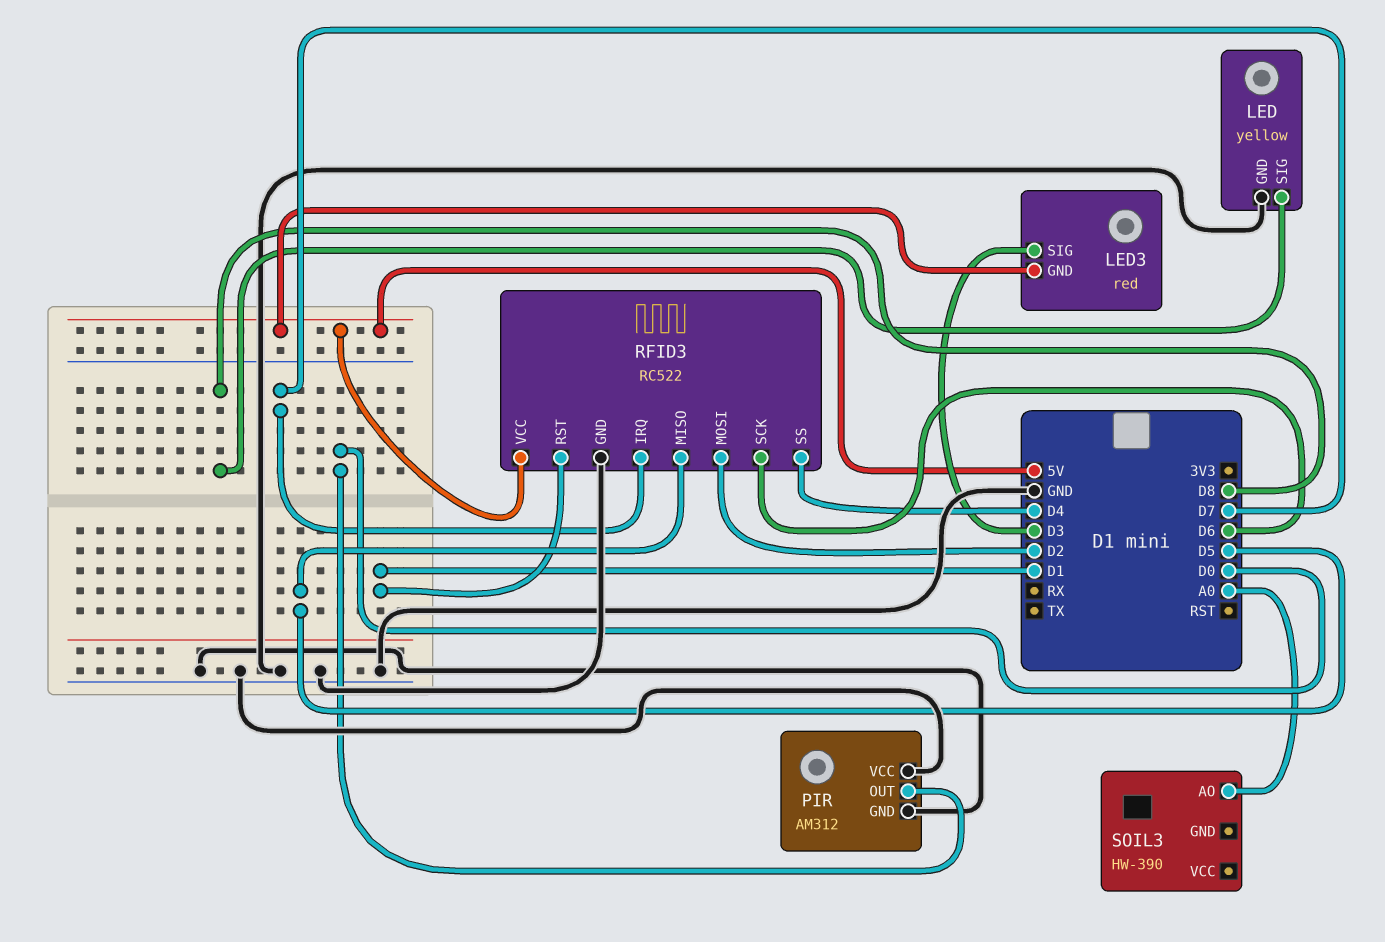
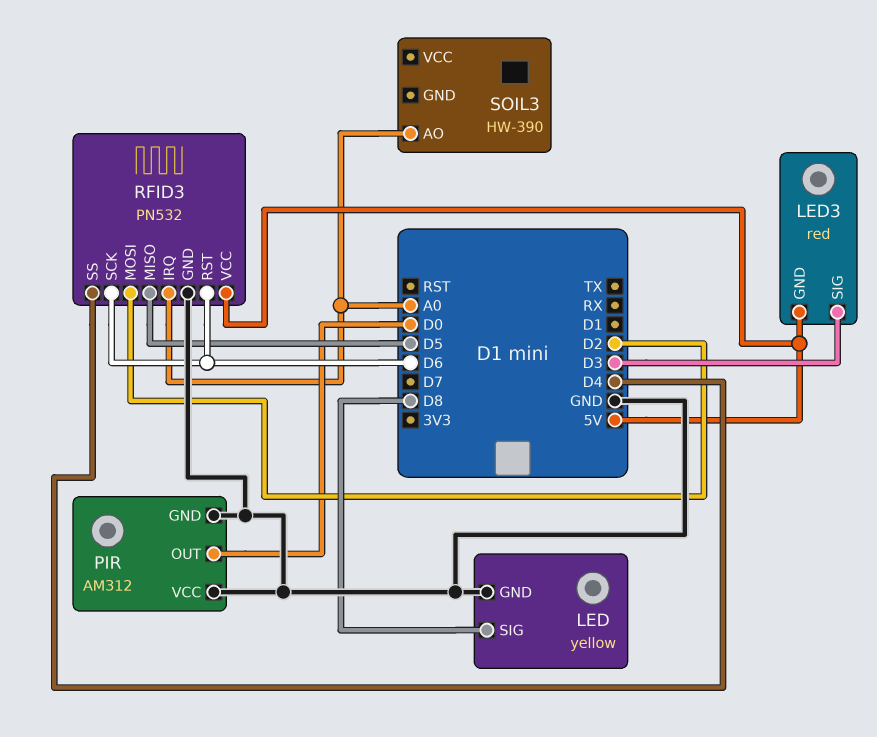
RFID3: RC522 -> PN532
RFID3 pin IRQ: D7 -> A0
RFID3 pin RST: D1 -> D6

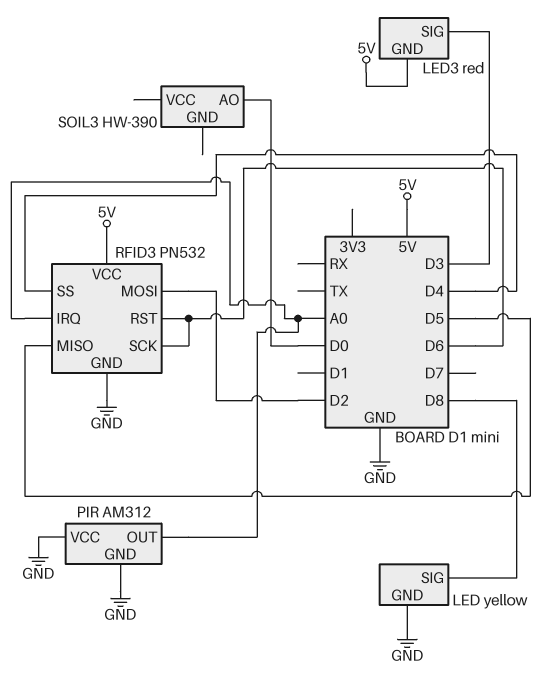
PIR pin OUT: D0 -> A0
SOIL3 pin AO: A0 -> D0

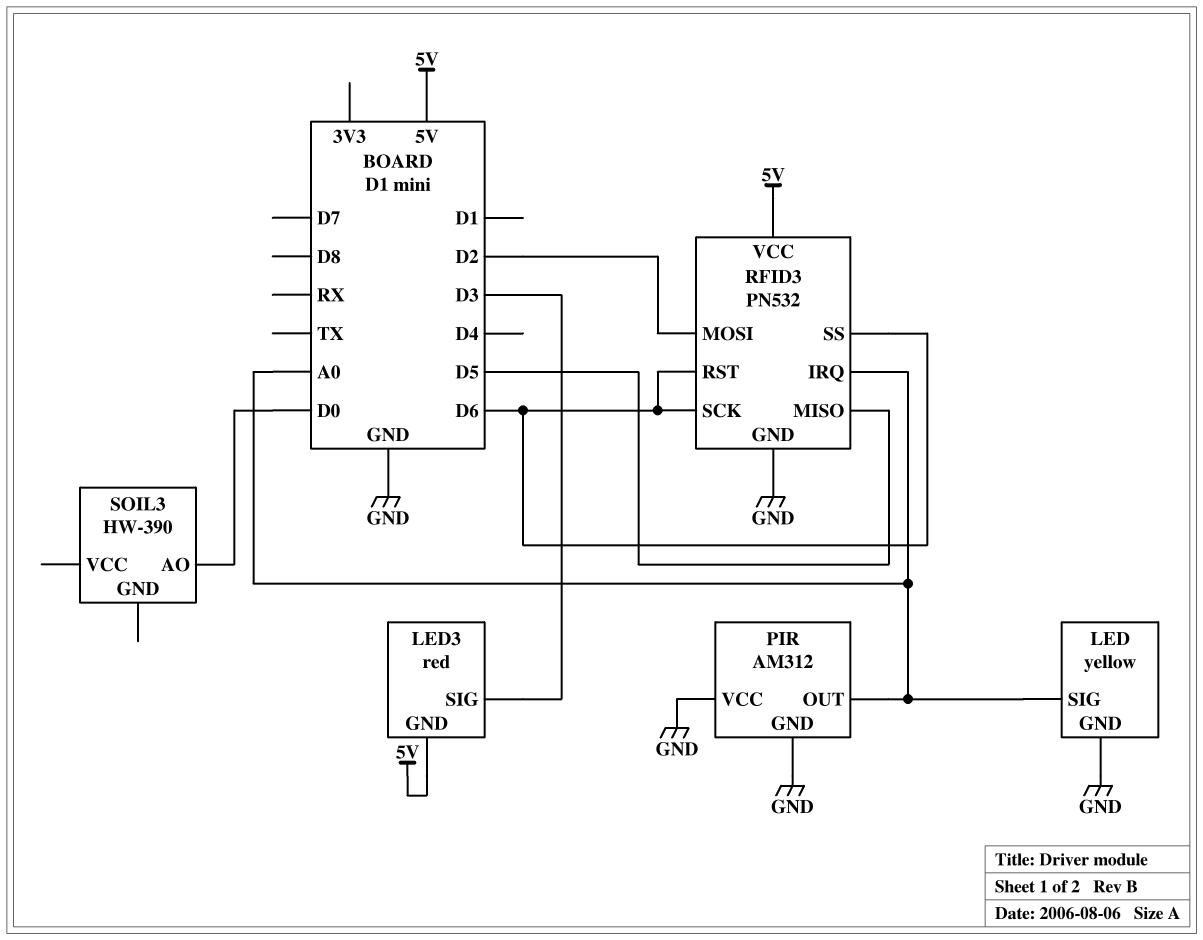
LED pin SIG: D8 -> A0
RFID3 pin SS: D4 -> D6

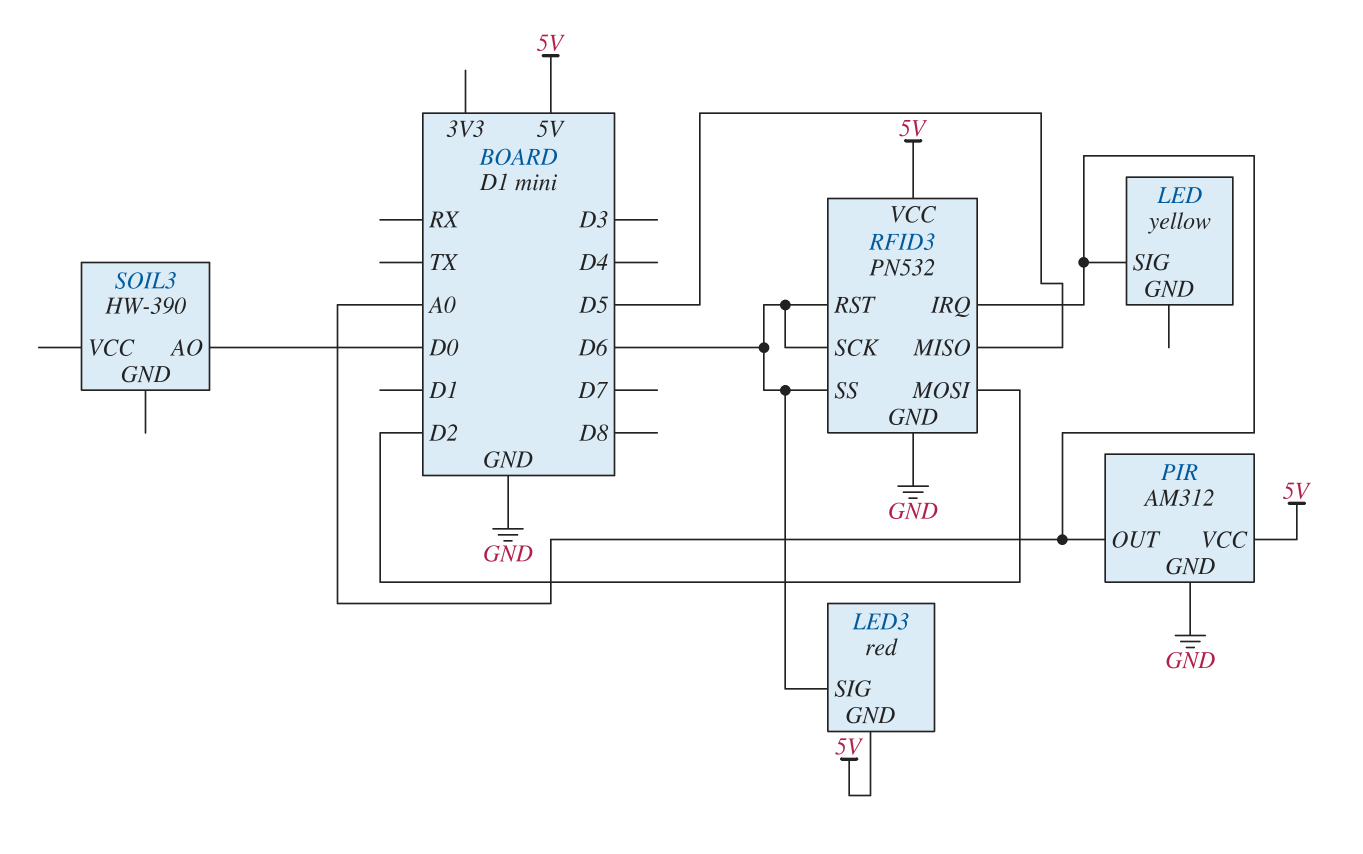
LED pin GND: GND -> none
LED3 pin SIG: D3 -> D6
PIR pin VCC: GND -> 5V

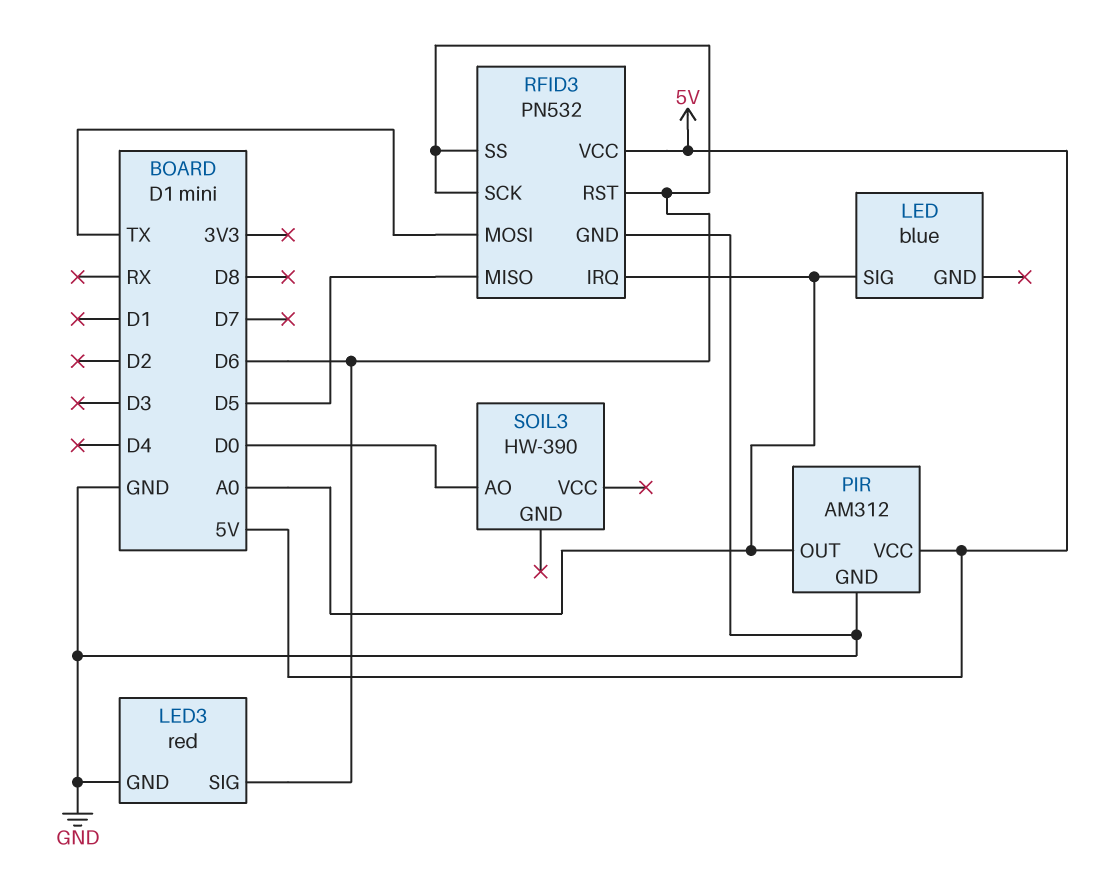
LED: yellow -> blue
LED3 pin GND: 5V -> GND
RFID3 pin MOSI: D2 -> TX

